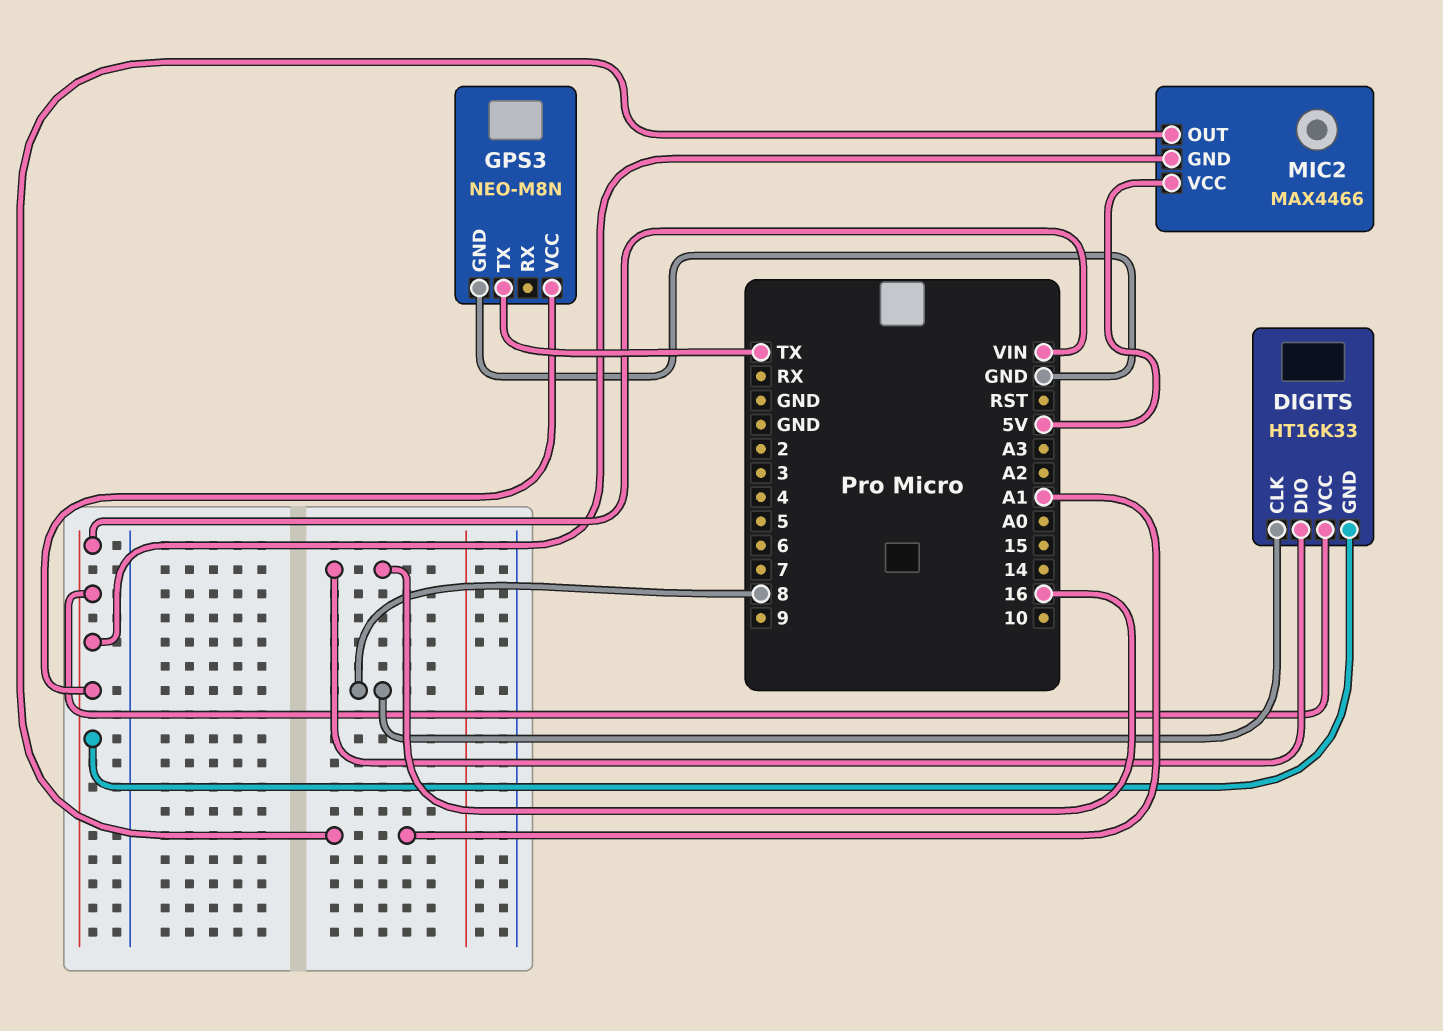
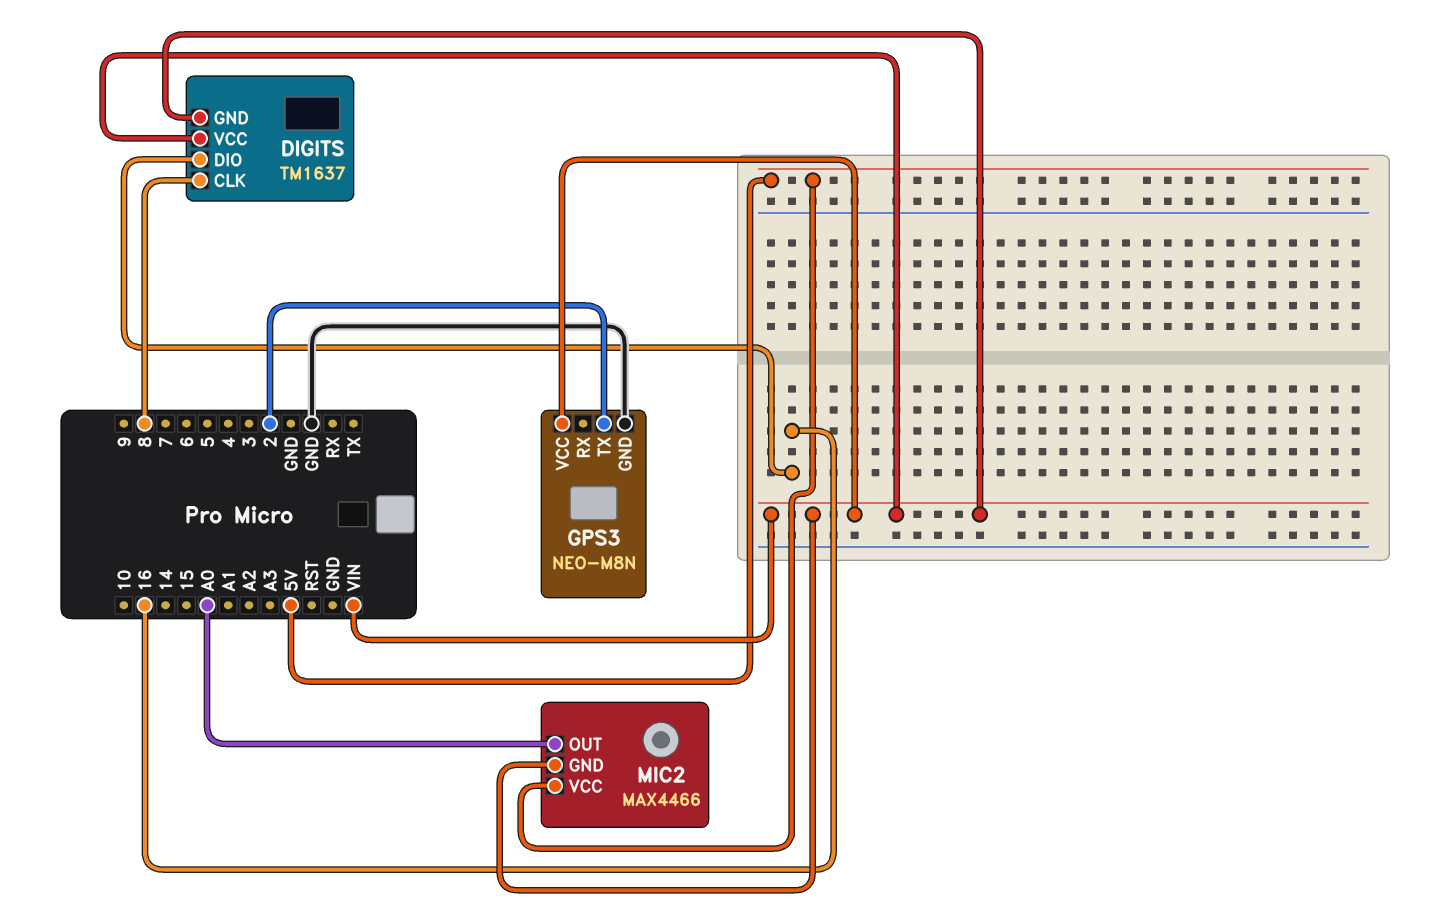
DIGITS: HT16K33 -> TM1637
GPS3 pin TX: TX -> 2
MIC2 pin OUT: A1 -> A0

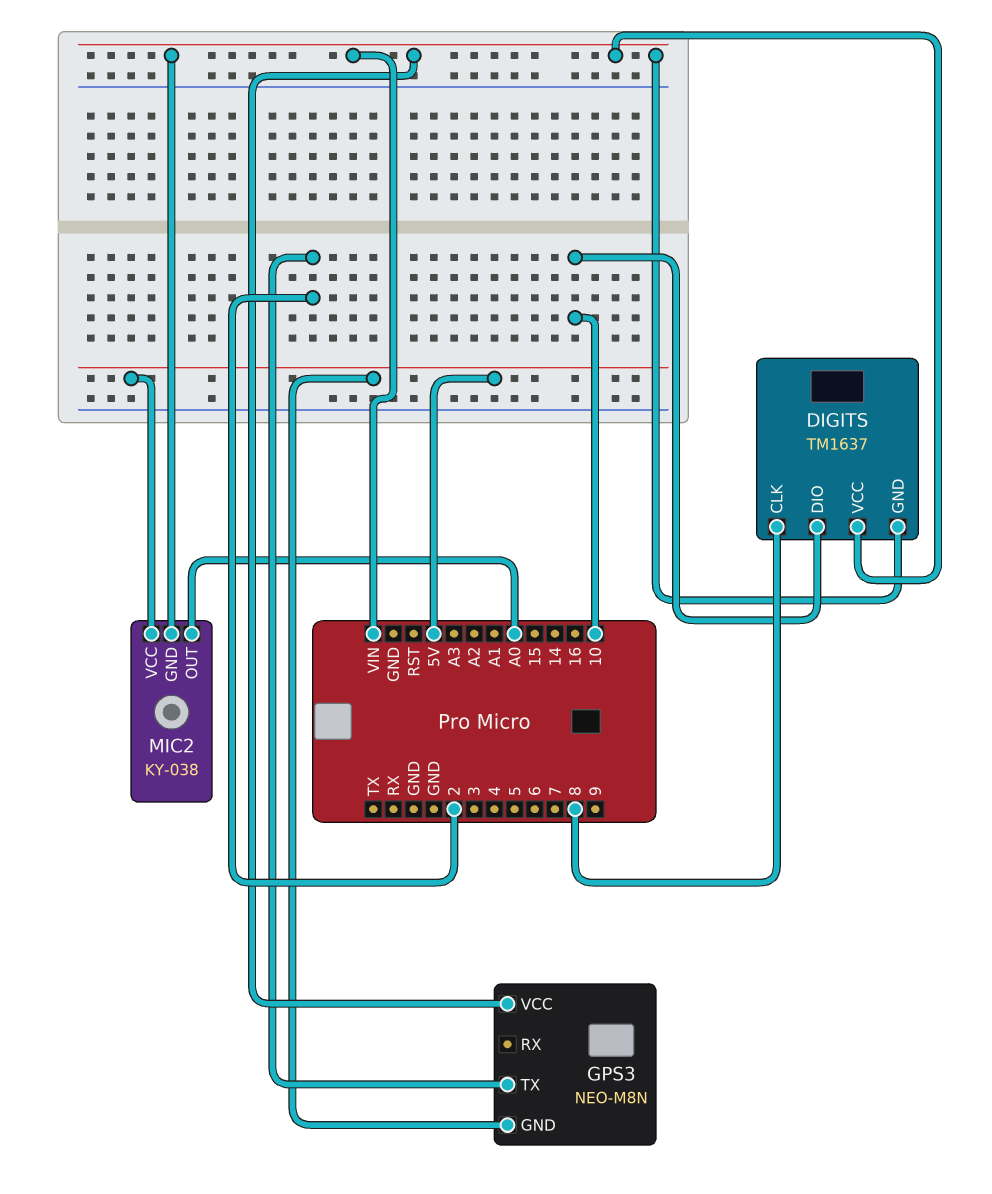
DIGITS pin DIO: 16 -> 10
GPS3 pin GND: GND -> 5V
MIC2: MAX4466 -> KY-038

